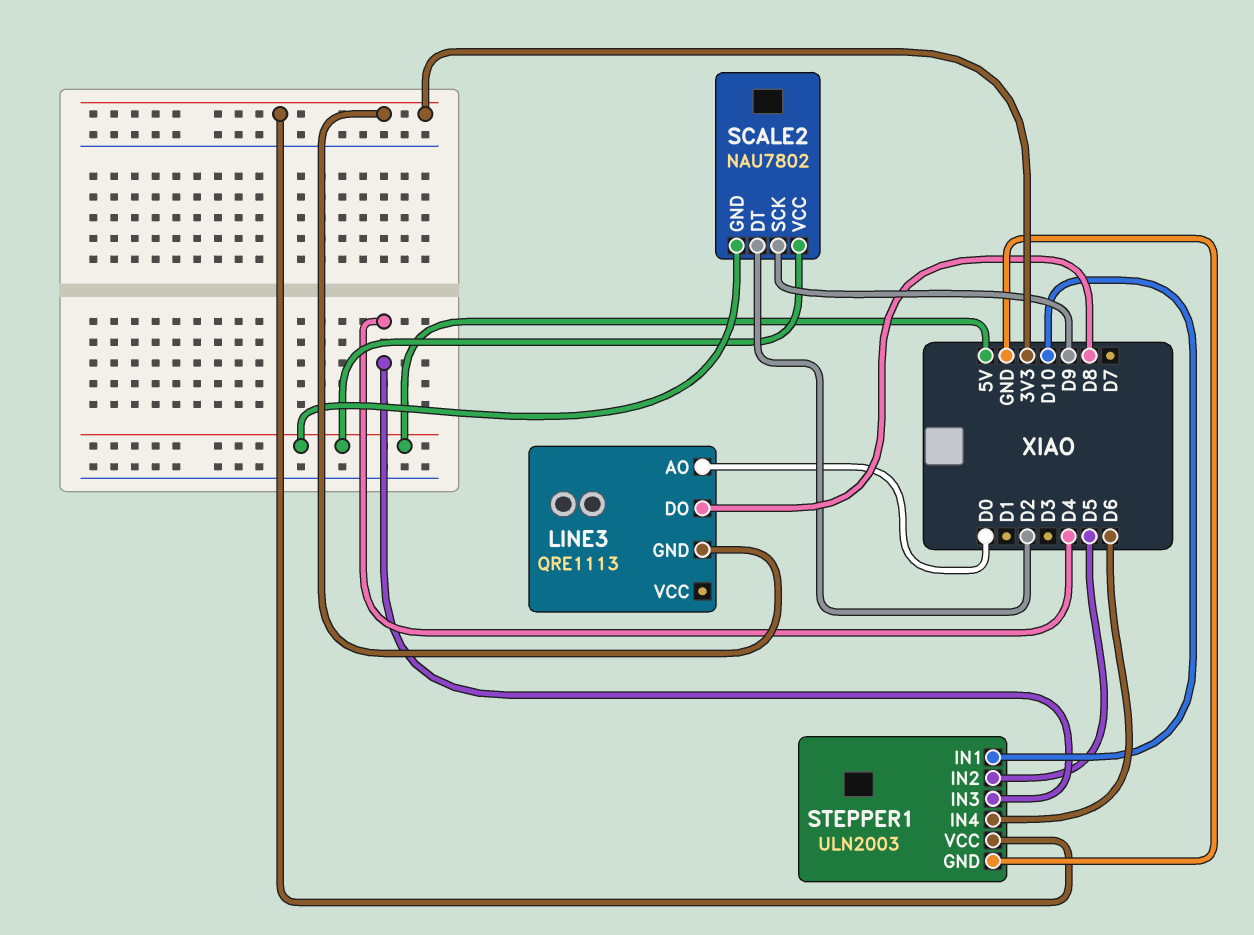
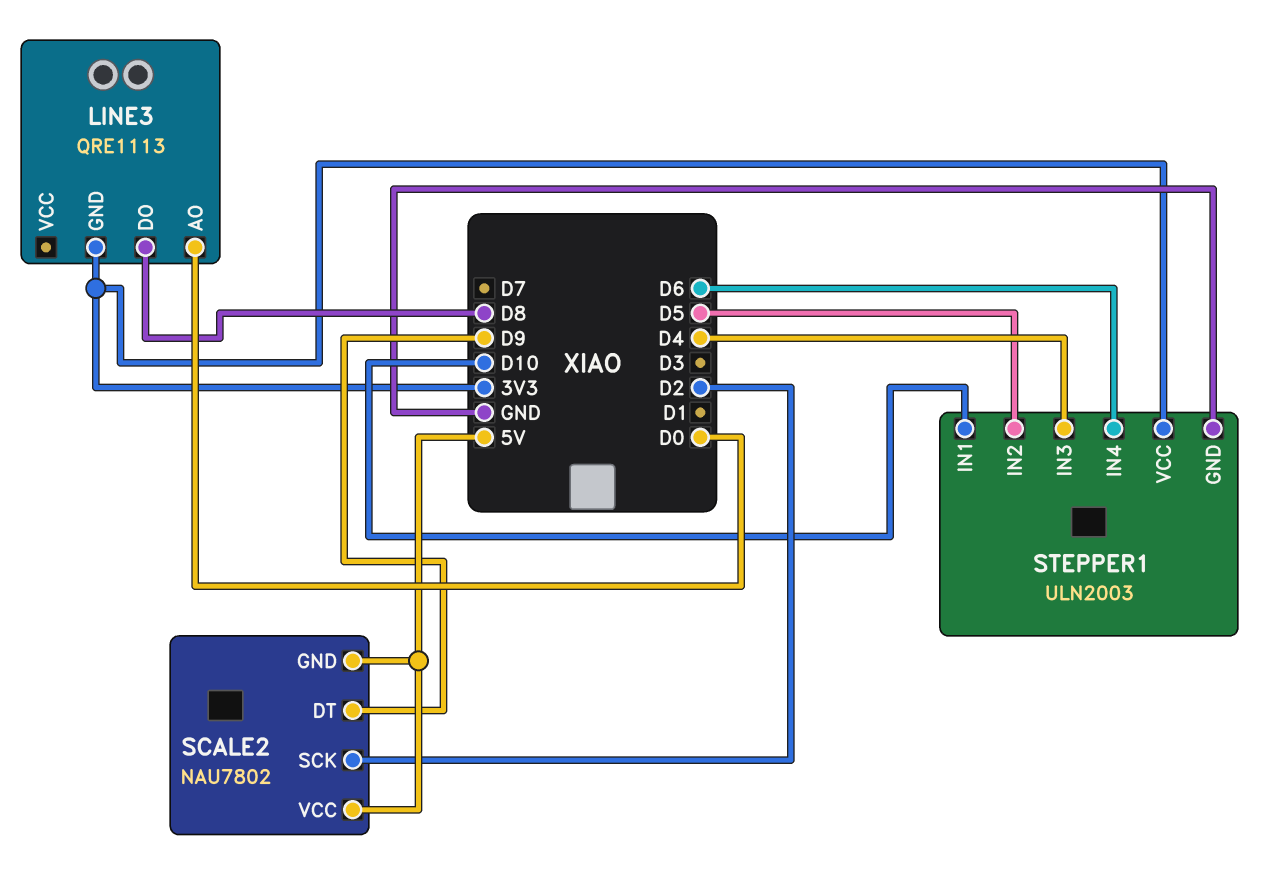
SCALE2 pin DT: D2 -> D9
SCALE2 pin SCK: D9 -> D2

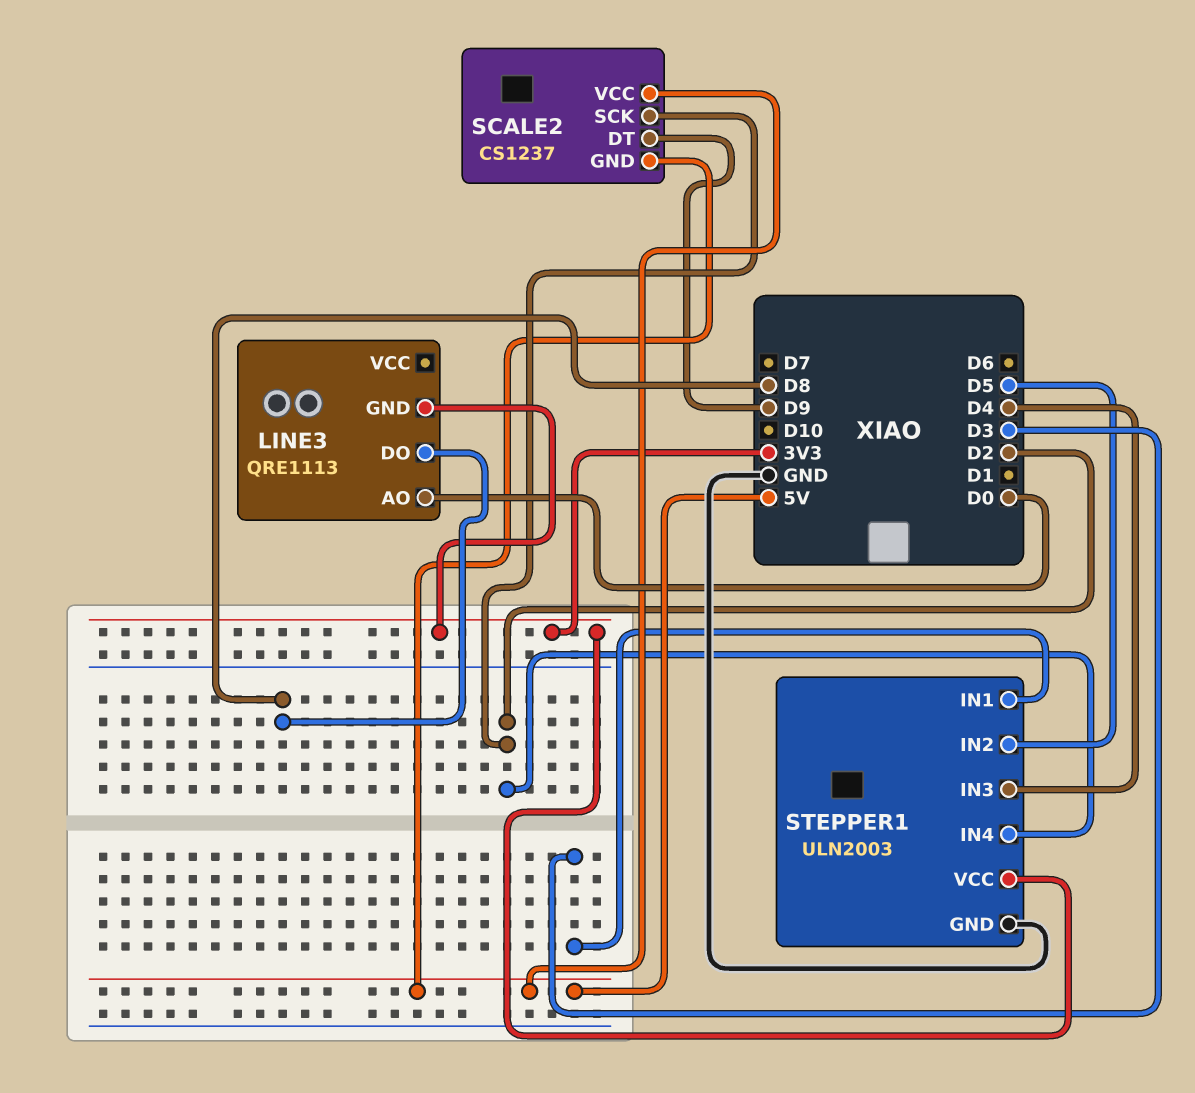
SCALE2: NAU7802 -> CS1237
STEPPER1 pin IN1: D10 -> D3
STEPPER1 pin IN4: D6 -> D2

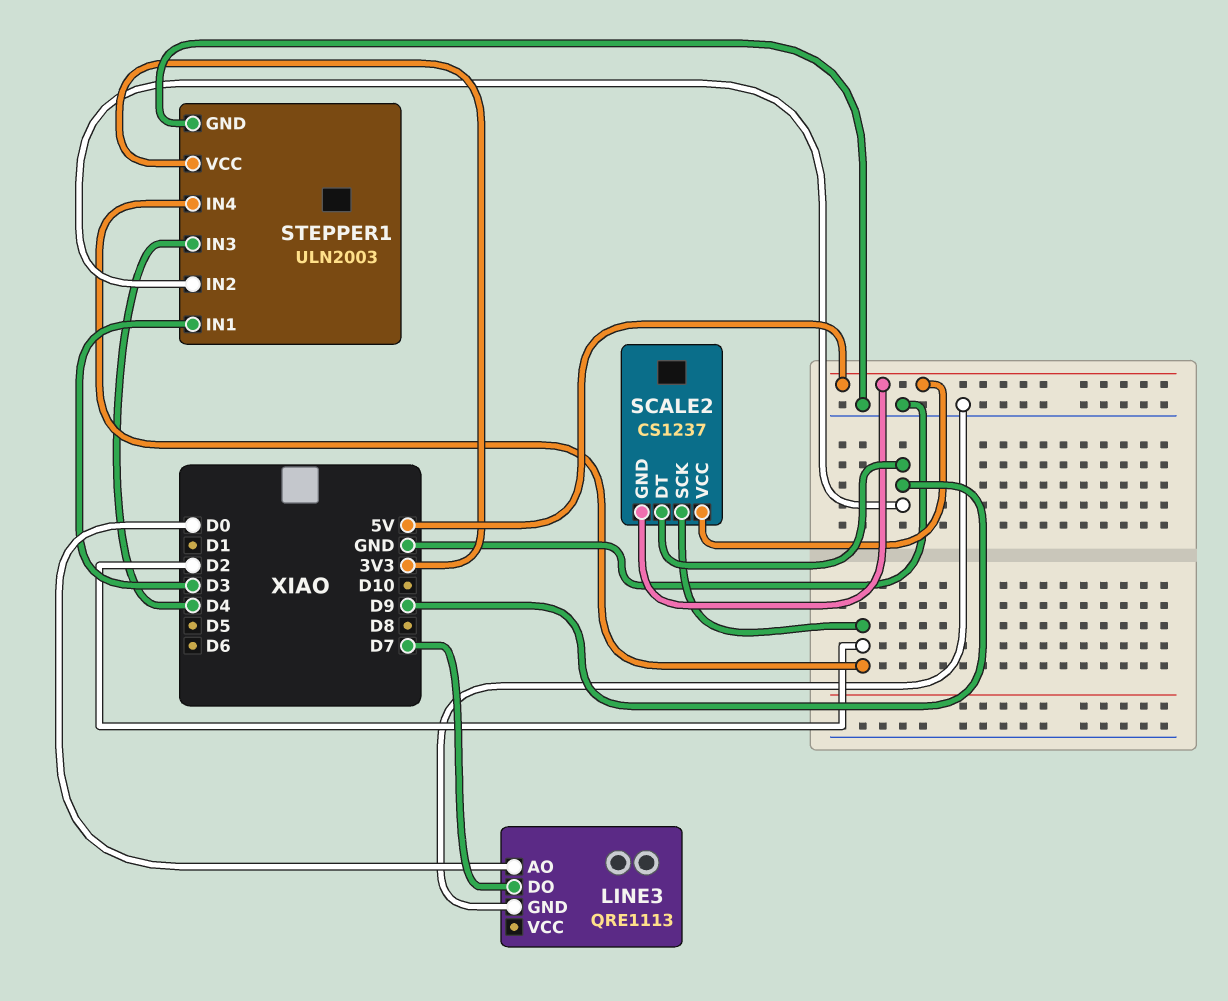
LINE3 pin DO: D8 -> D7
LINE3 pin GND: 3V3 -> GND
STEPPER1 pin IN2: D5 -> D9

